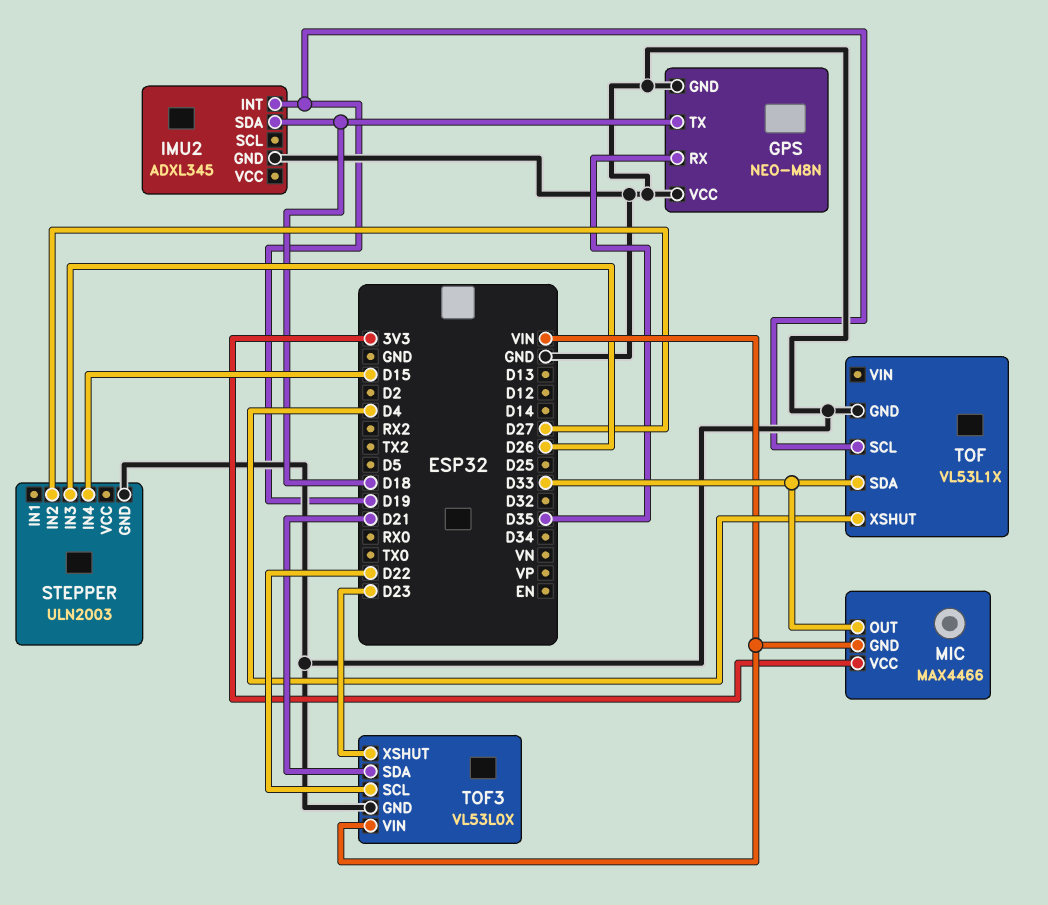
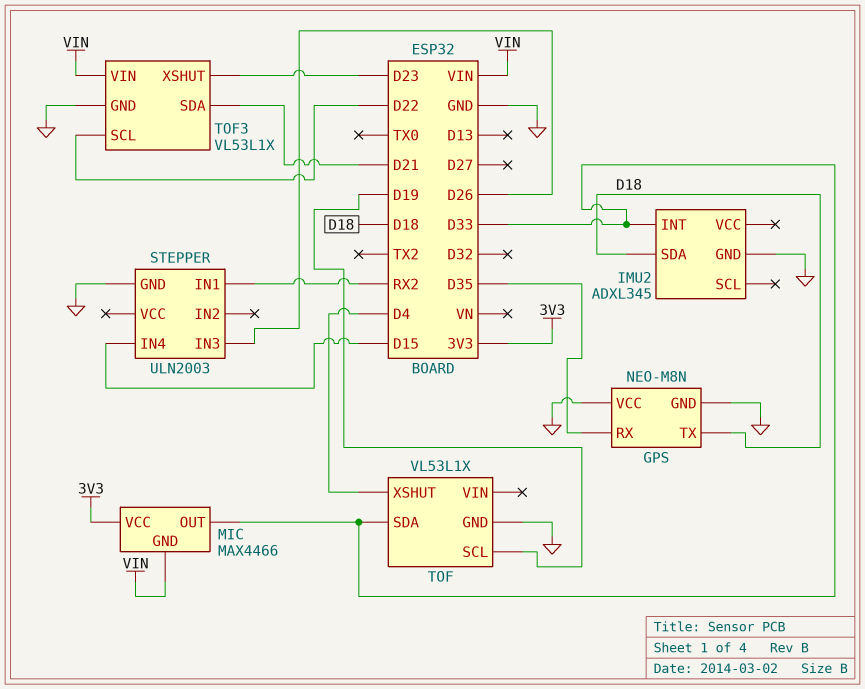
IMU2 pin INT: D19 -> D33
STEPPER pin IN1: none -> RX2
STEPPER pin IN2: D27 -> none
TOF3: VL53L0X -> VL53L1X

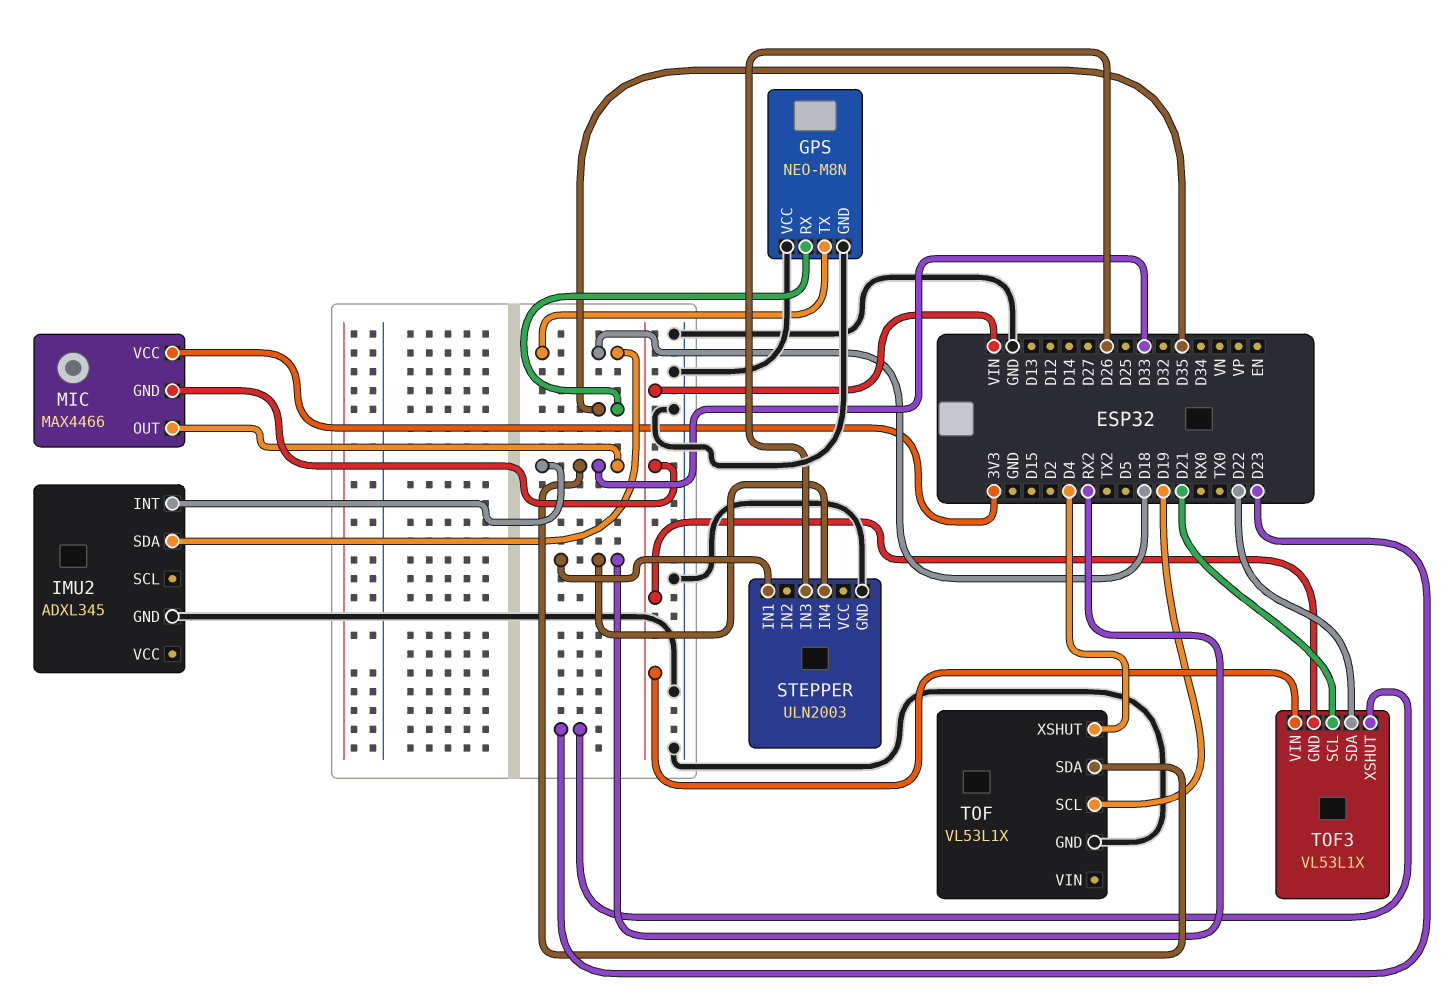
STEPPER pin IN4: D15 -> RX2
TOF3 pin GND: GND -> VIN
TOF3 pin SCL: D22 -> D21
TOF3 pin SDA: D21 -> D22

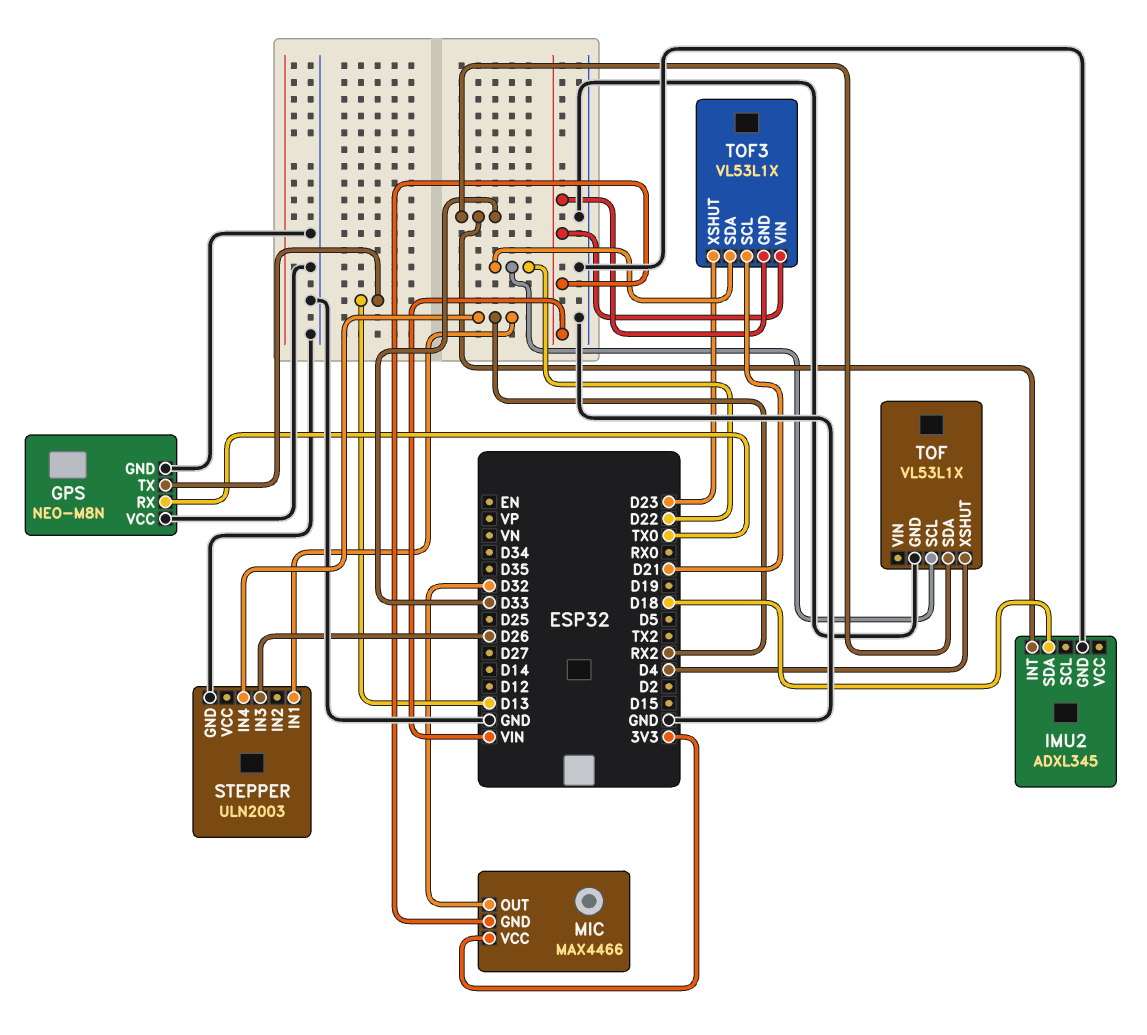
GPS pin RX: D35 -> TX0
GPS pin TX: D18 -> D13
MIC pin OUT: D33 -> D32
TOF pin SCL: D19 -> D22

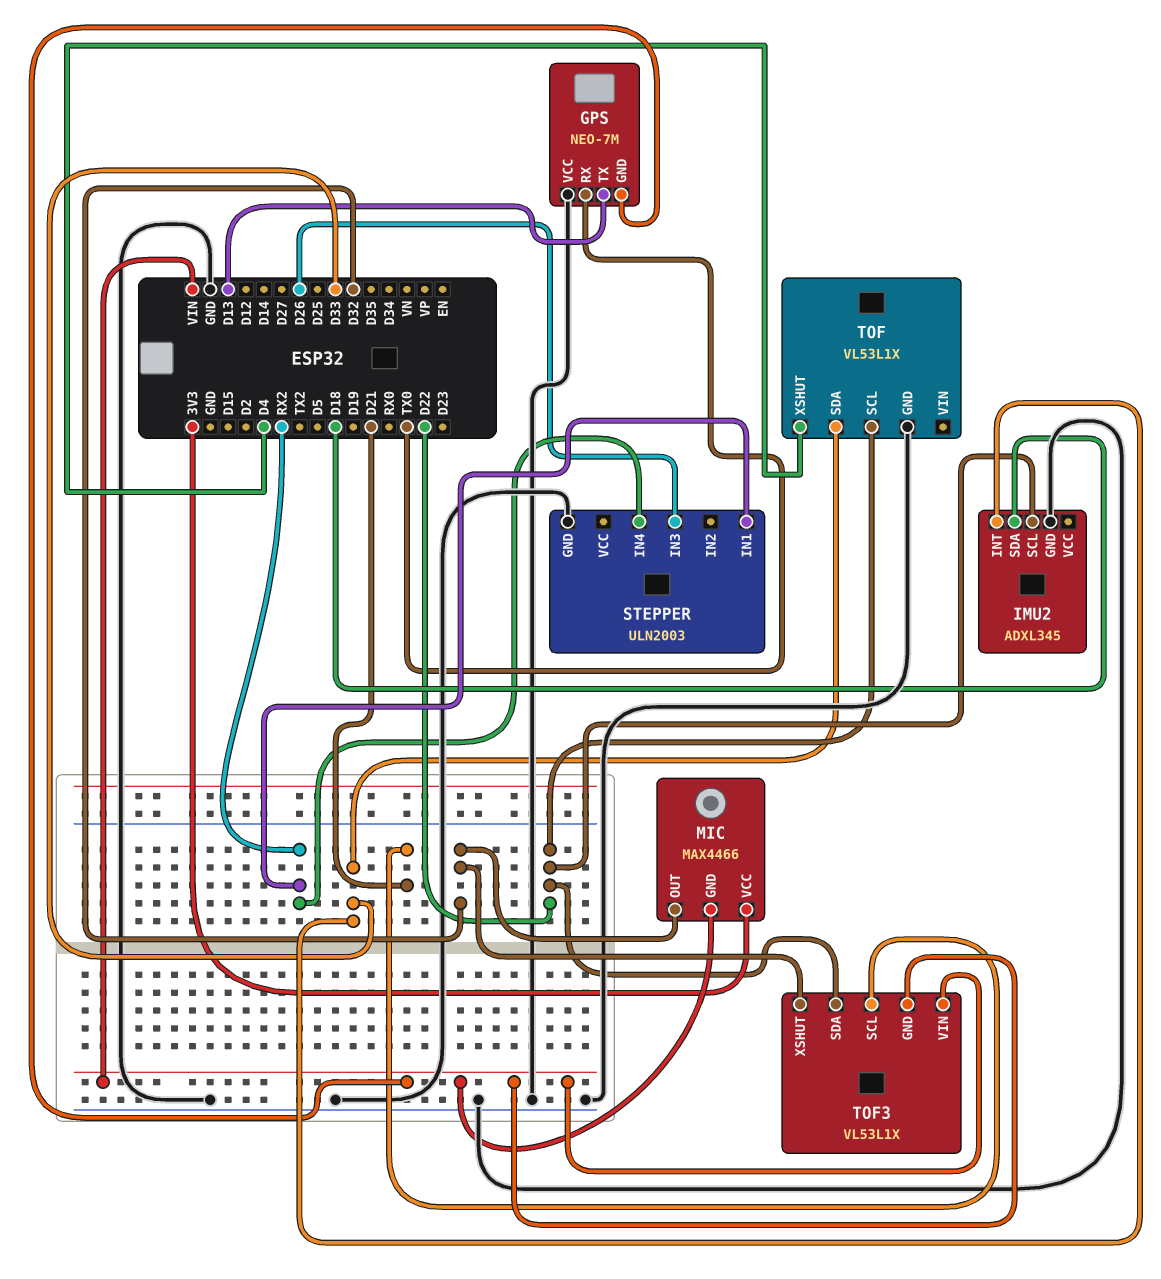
GPS: NEO-M8N -> NEO-7M
GPS pin GND: GND -> VIN
IMU2 pin SCL: none -> D22
TOF3 pin XSHUT: D23 -> D32

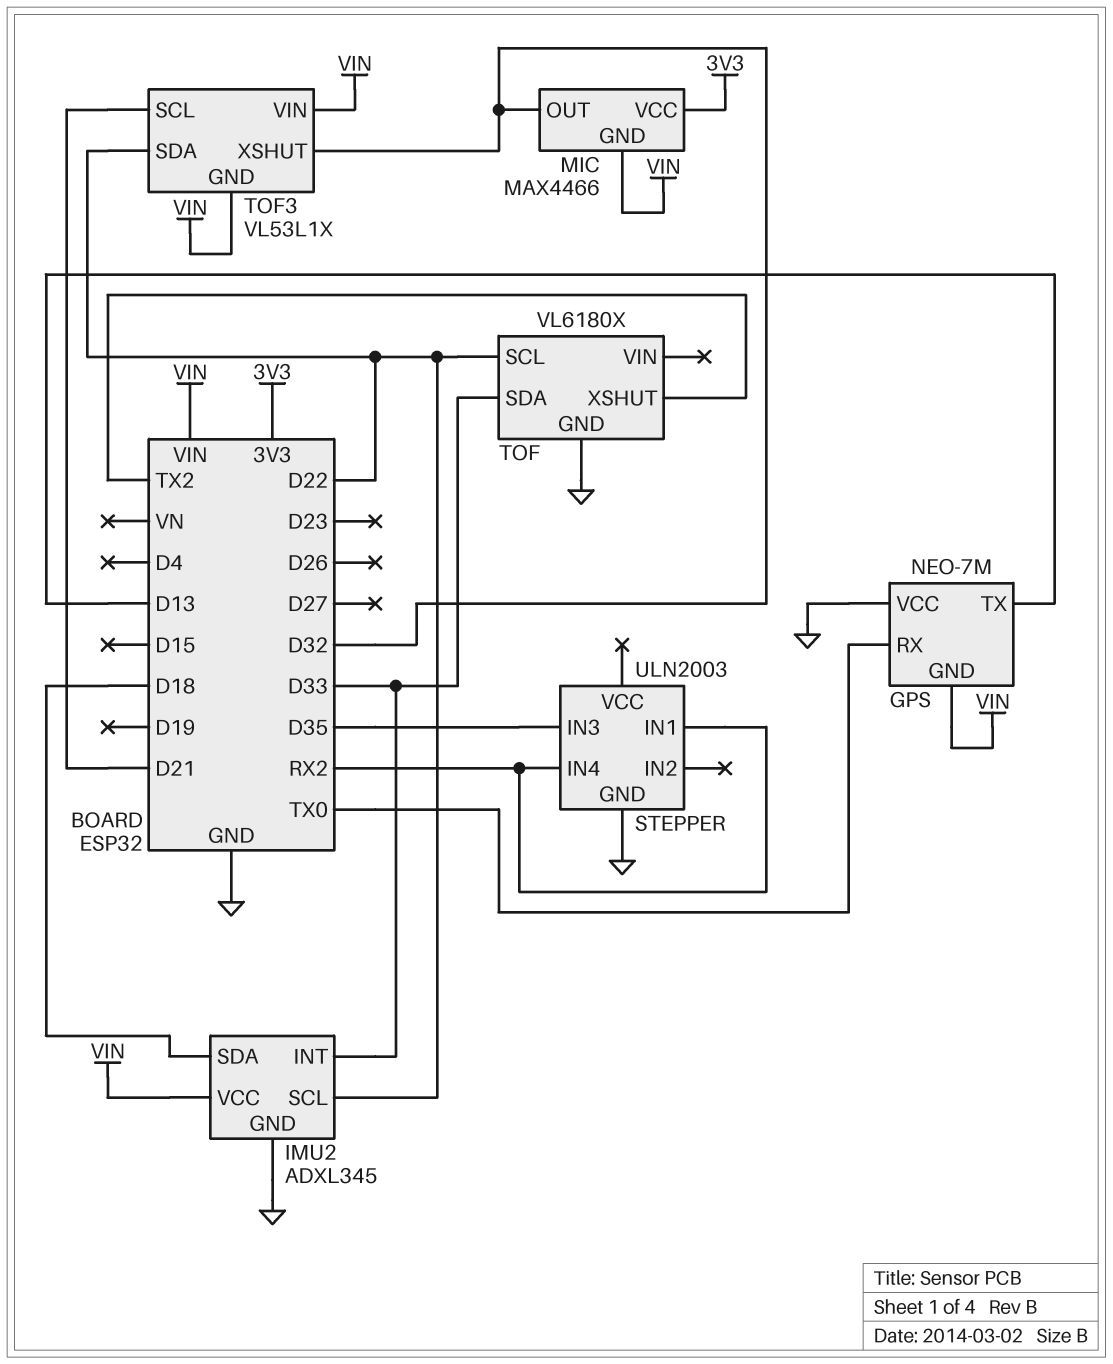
IMU2 pin VCC: none -> VIN
STEPPER pin IN3: D26 -> D35
TOF: VL53L1X -> VL6180X
TOF pin XSHUT: D4 -> TX2

